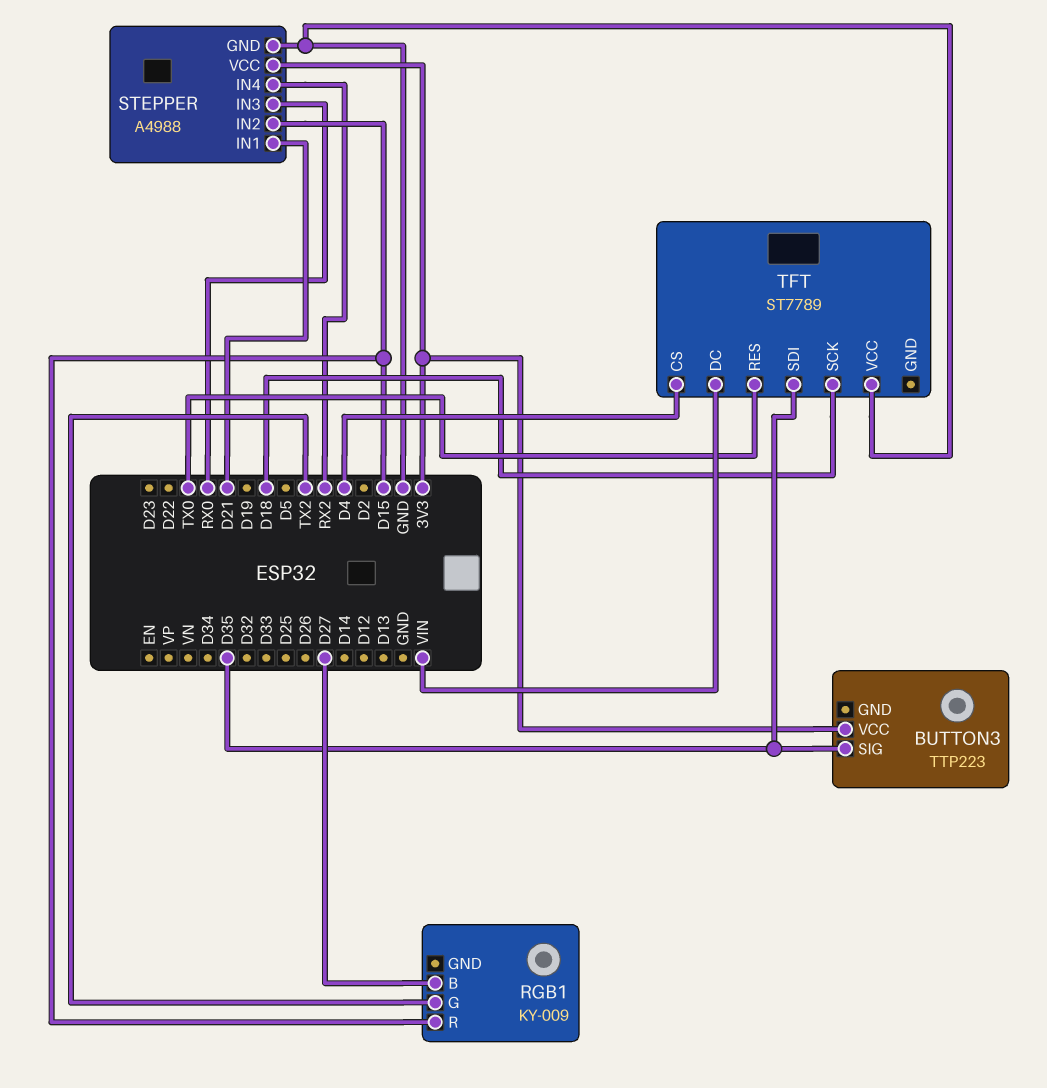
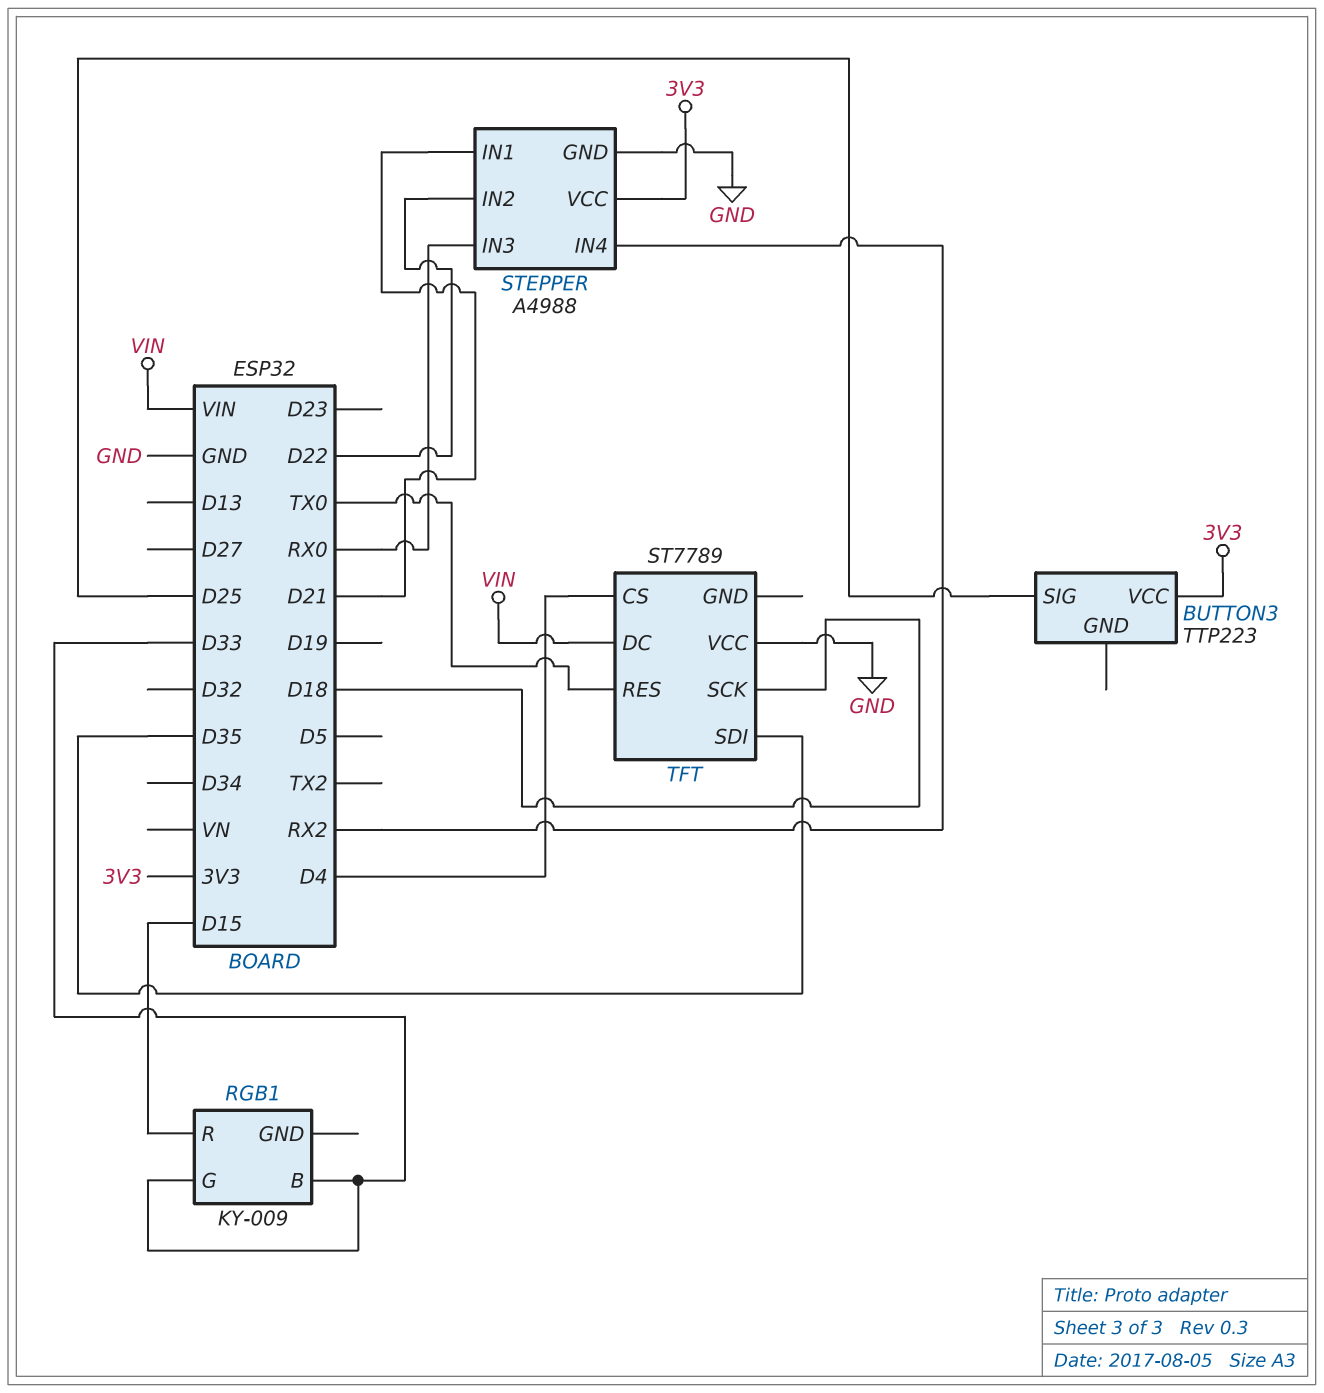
BUTTON3 pin SIG: D35 -> D25
RGB1 pin B: D27 -> D33
RGB1 pin G: TX2 -> D33
STEPPER pin IN2: D15 -> D22

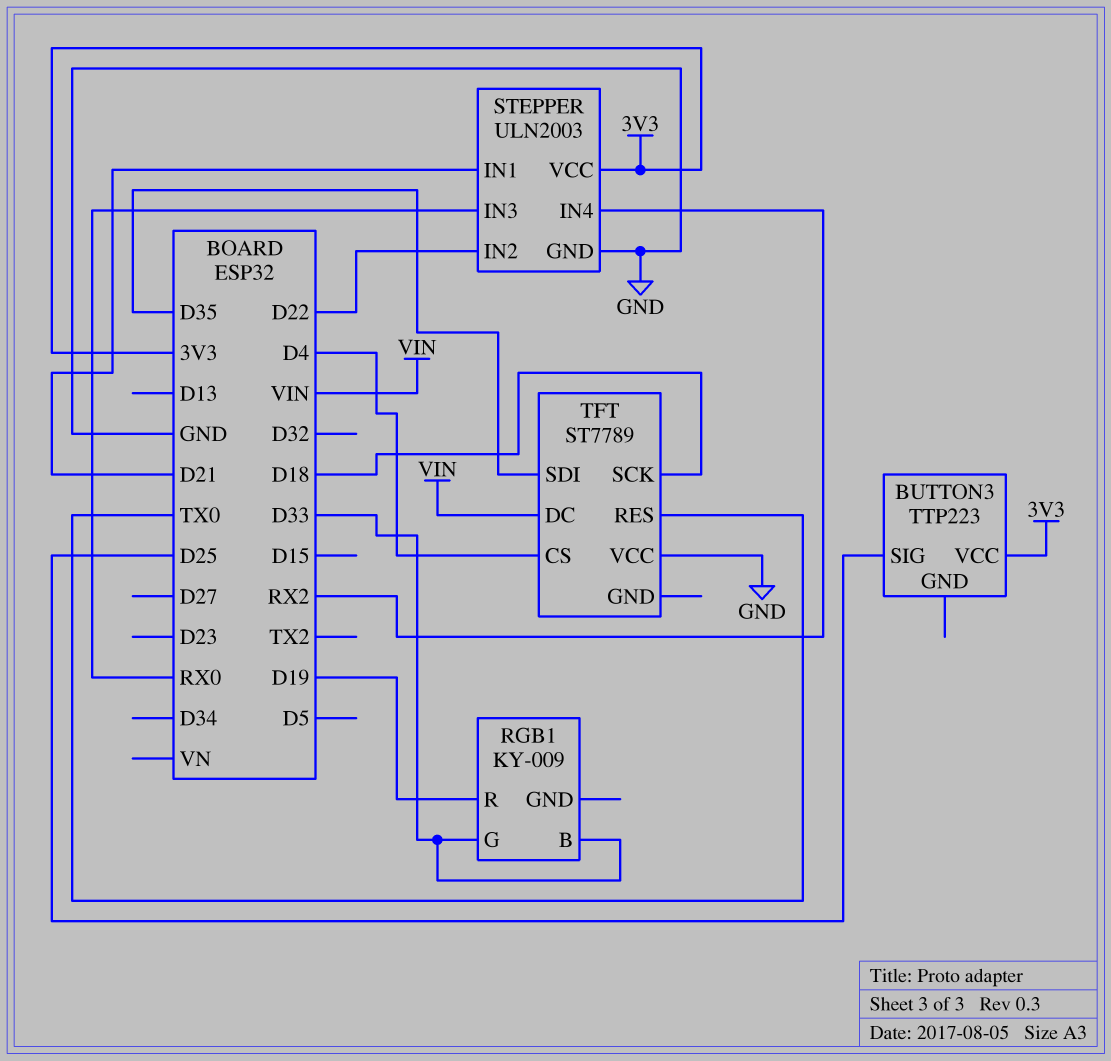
RGB1 pin R: D15 -> D19
STEPPER: A4988 -> ULN2003

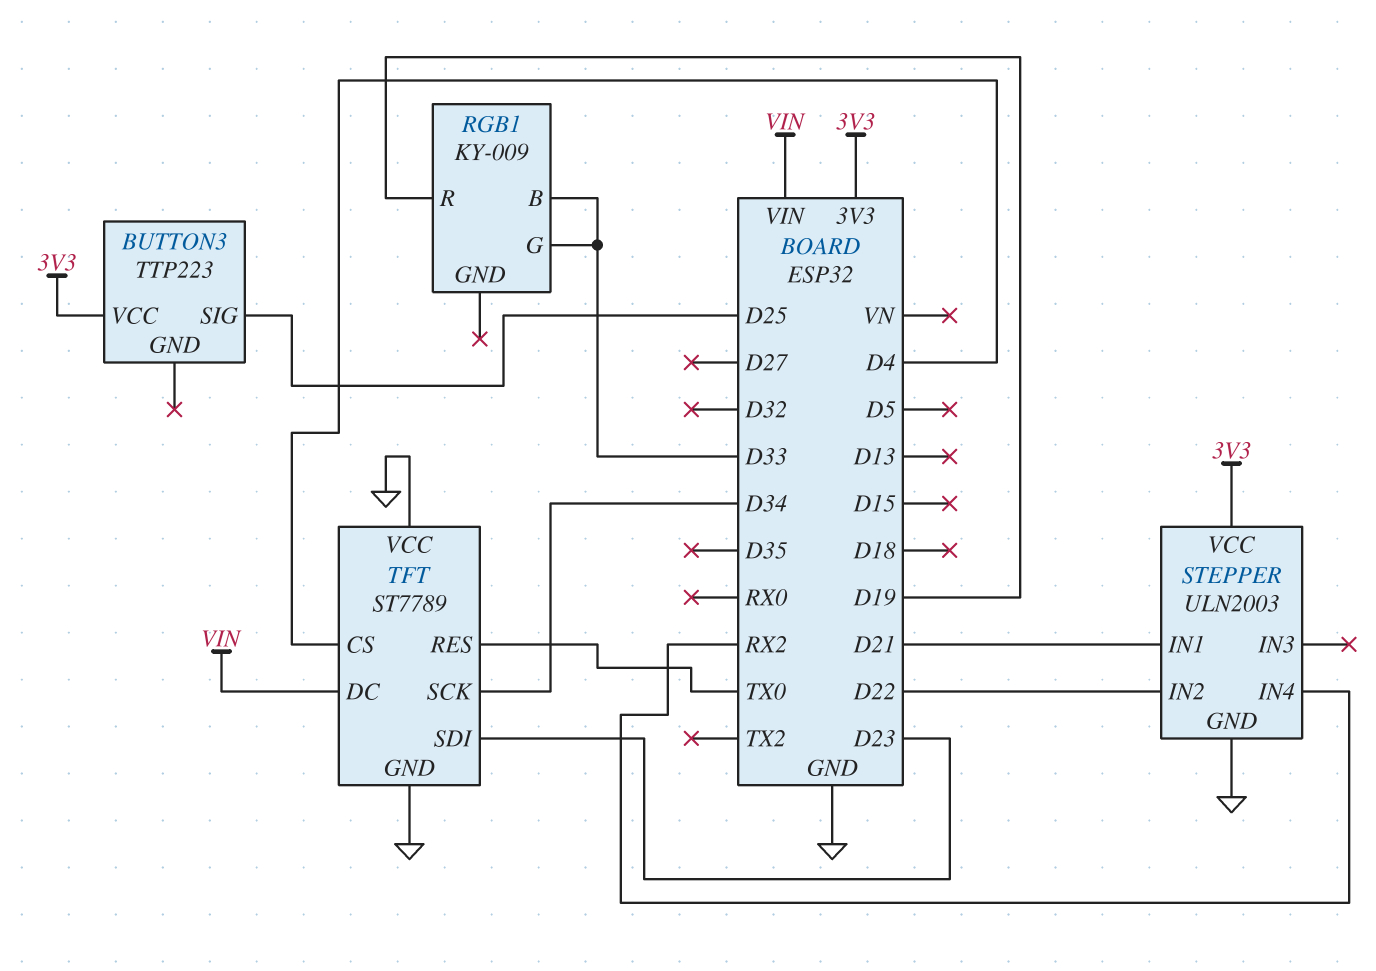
STEPPER pin IN3: RX0 -> none
TFT pin GND: none -> GND
TFT pin SCK: D18 -> D34
TFT pin SDI: D35 -> D23

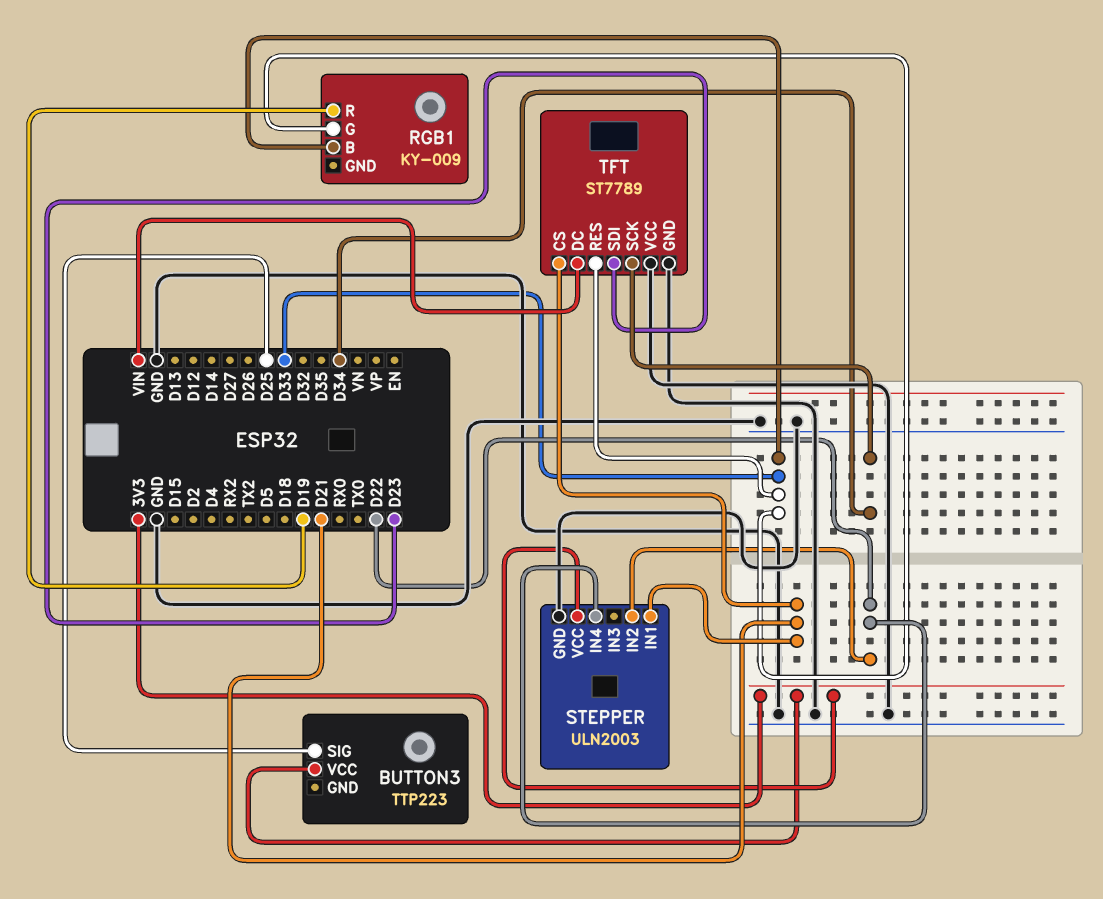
STEPPER pin IN4: RX2 -> D22
TFT pin CS: D4 -> D21
TFT pin RES: TX0 -> D33

